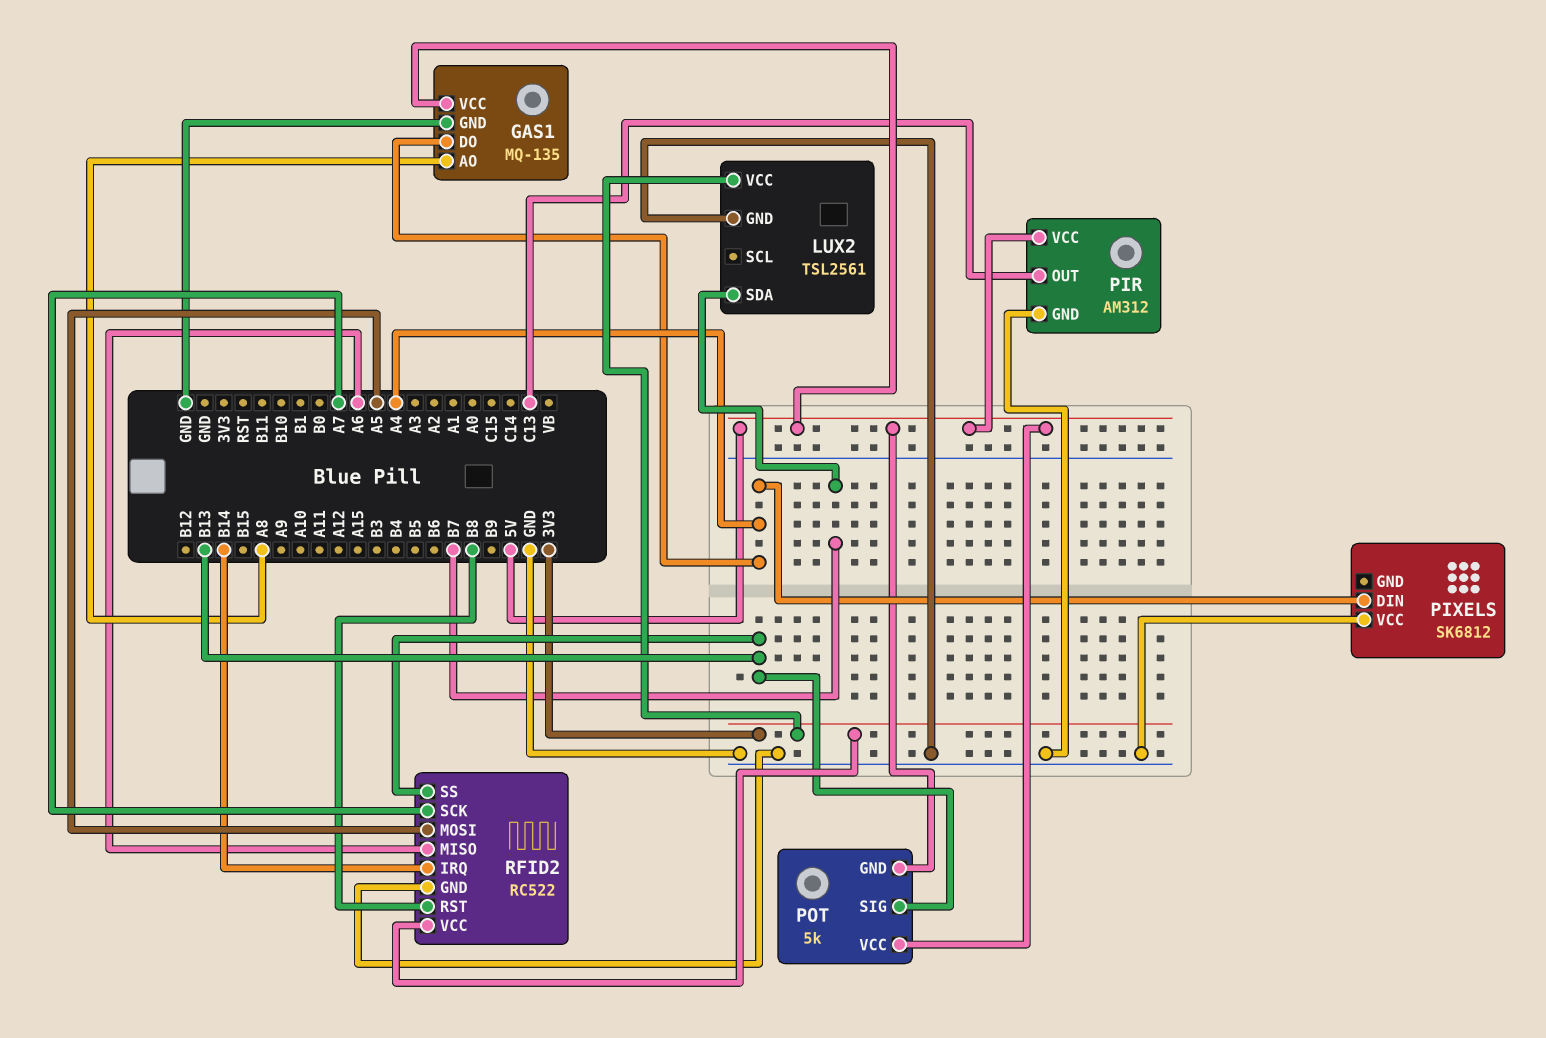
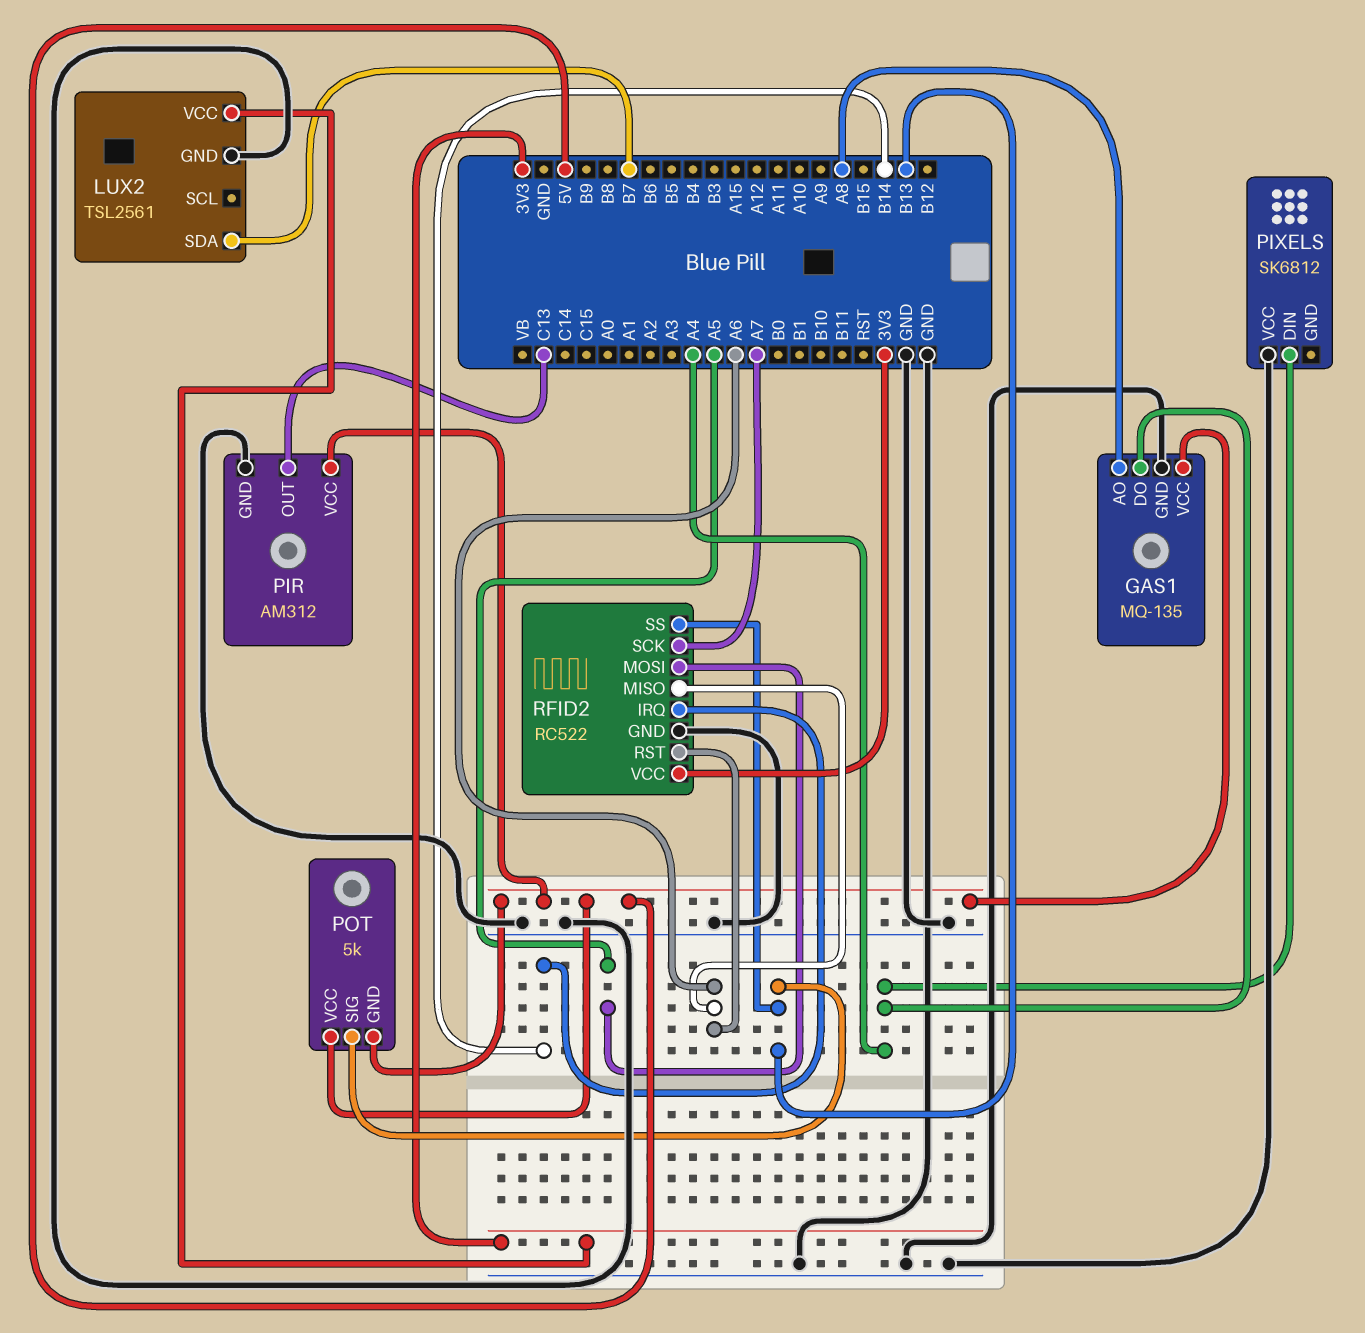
RFID2 pin RST: B8 -> A6

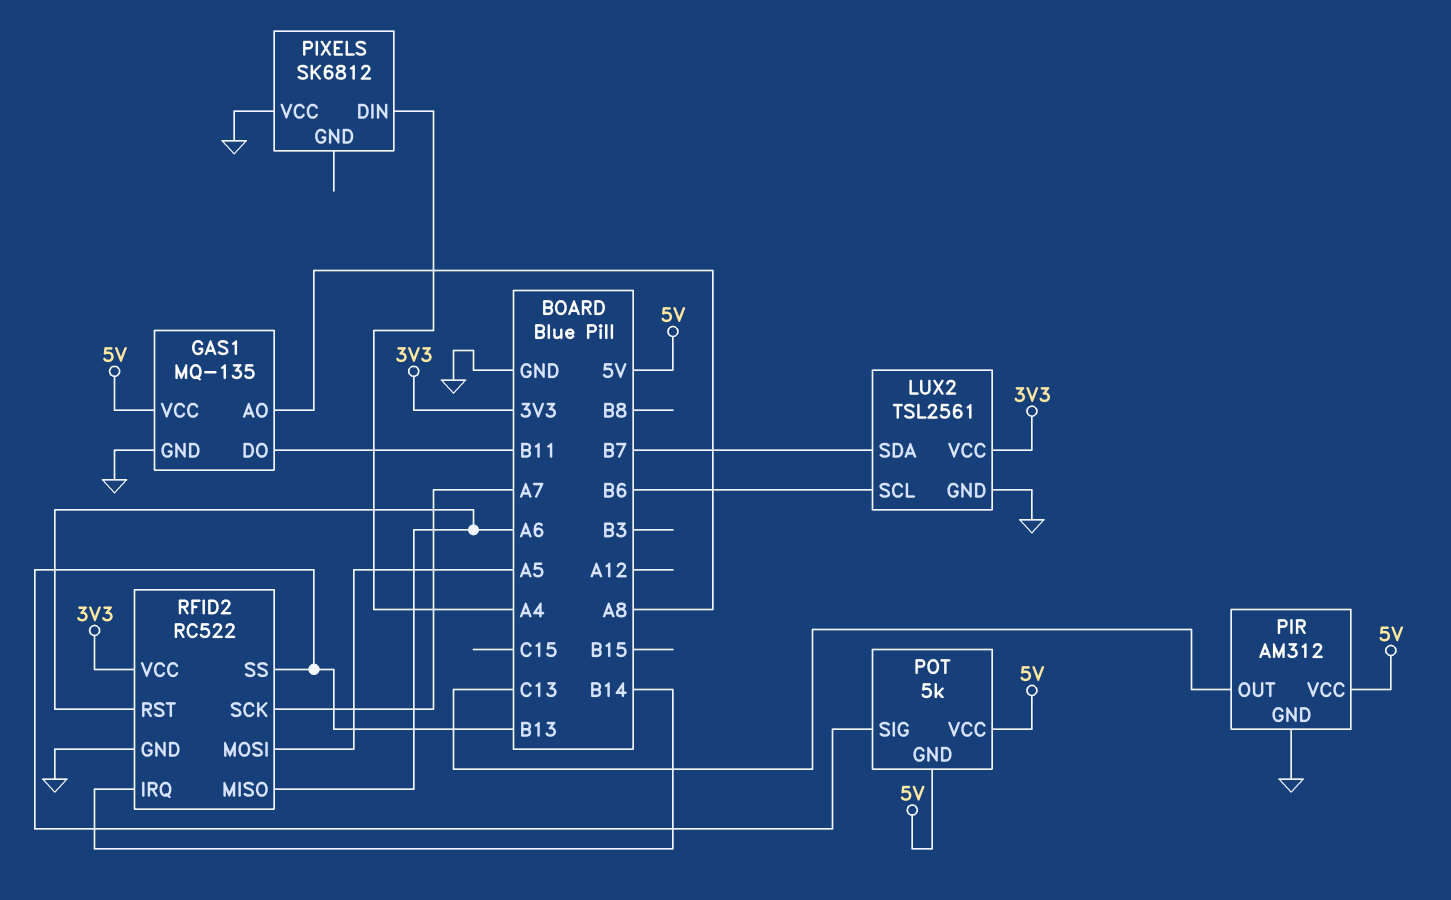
GAS1 pin DO: A4 -> B11
LUX2 pin SCL: none -> B6

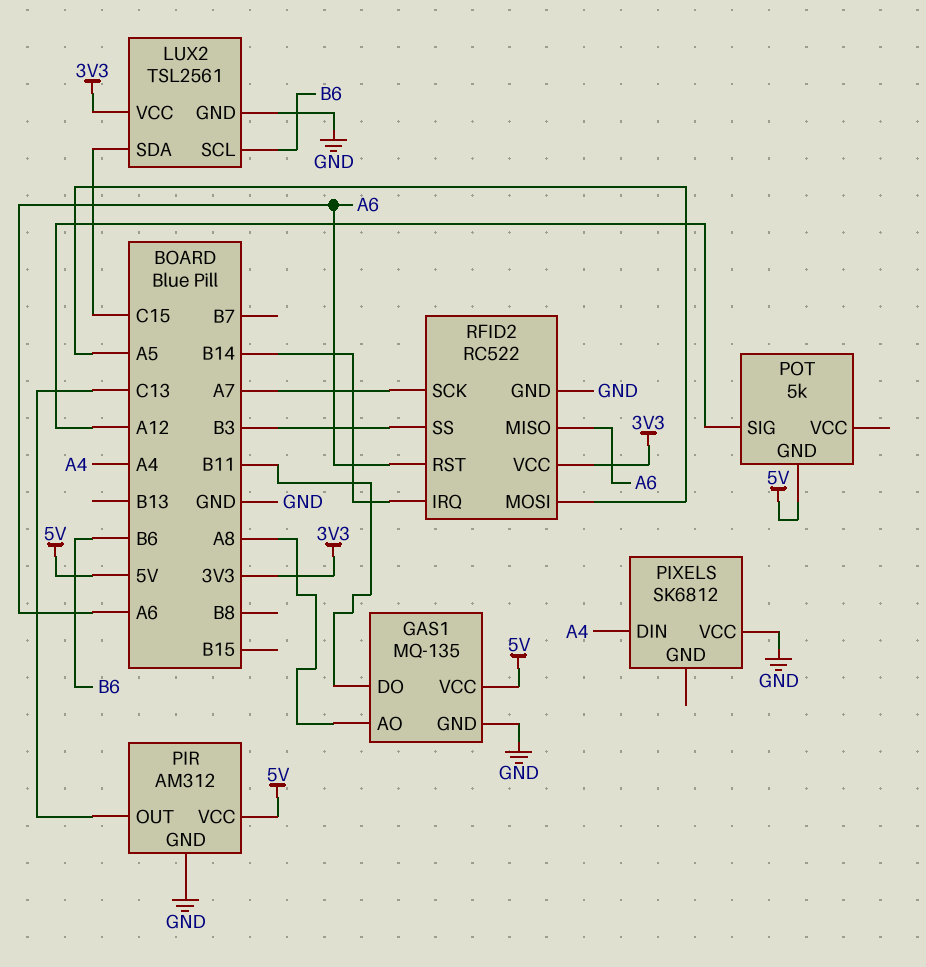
LUX2 pin SDA: B7 -> C15
POT pin SIG: B13 -> A12
POT pin VCC: 5V -> none
RFID2 pin SS: B13 -> B3

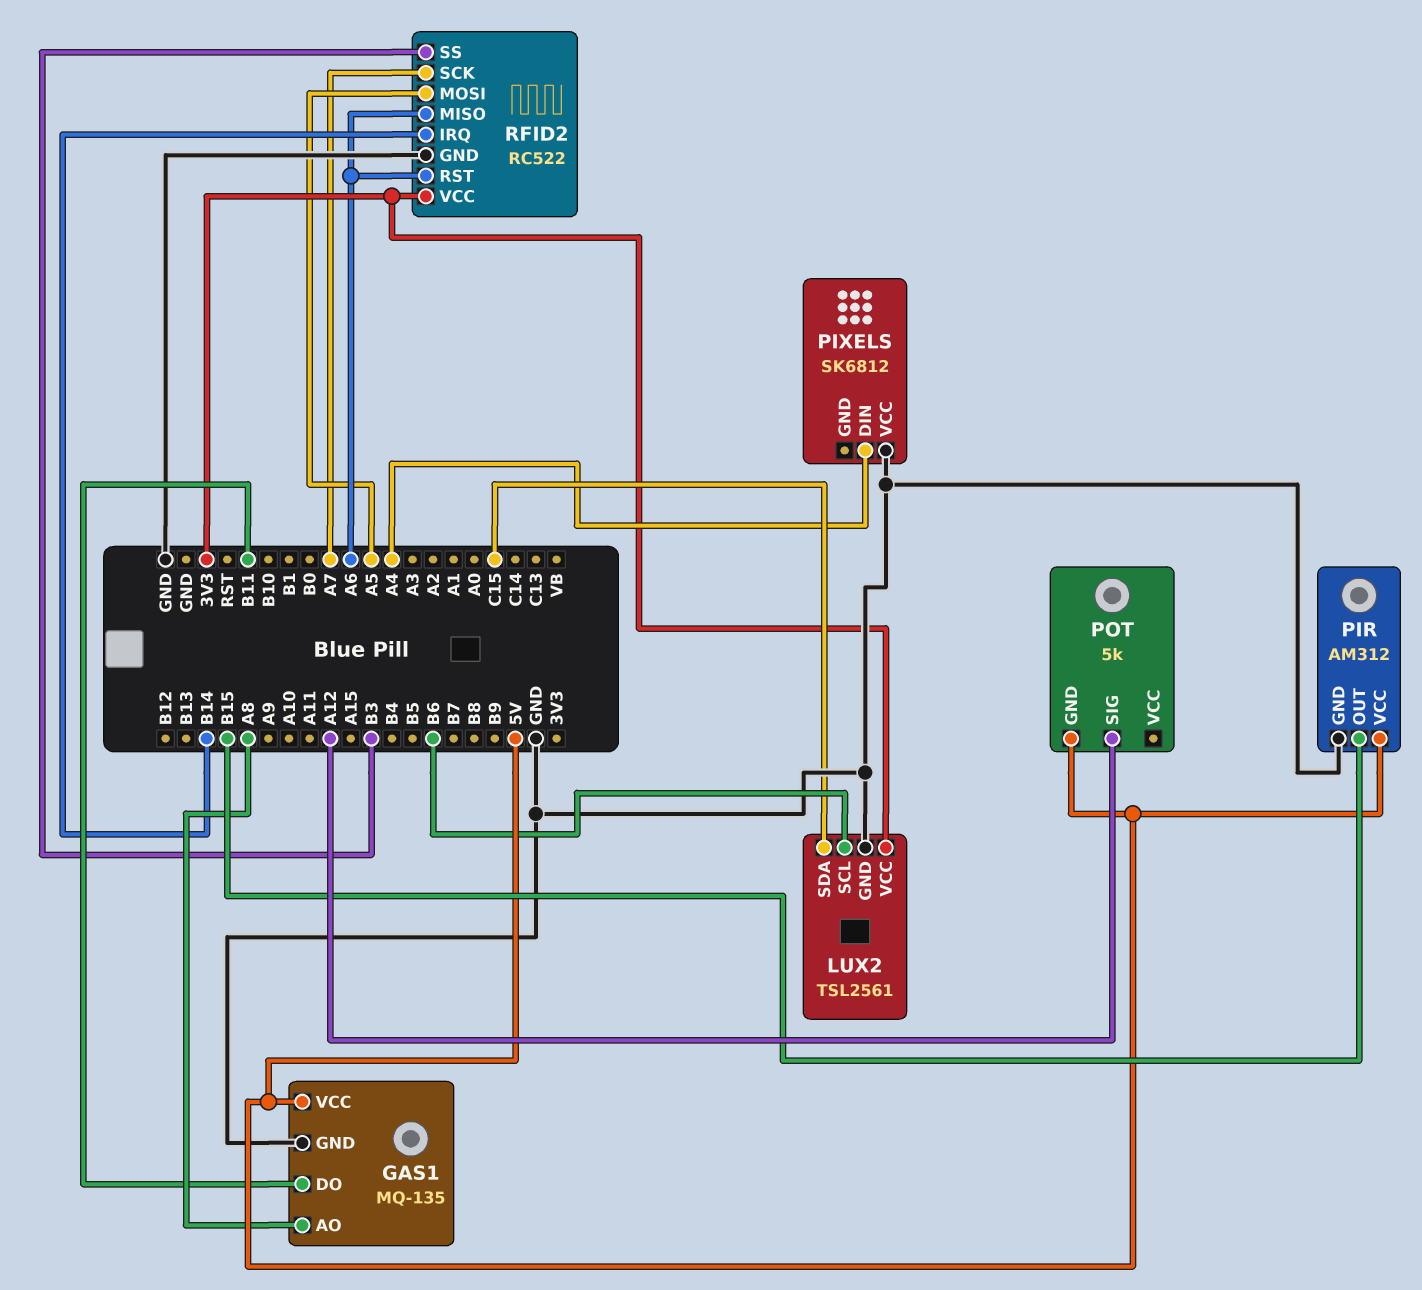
PIR pin OUT: C13 -> B15

